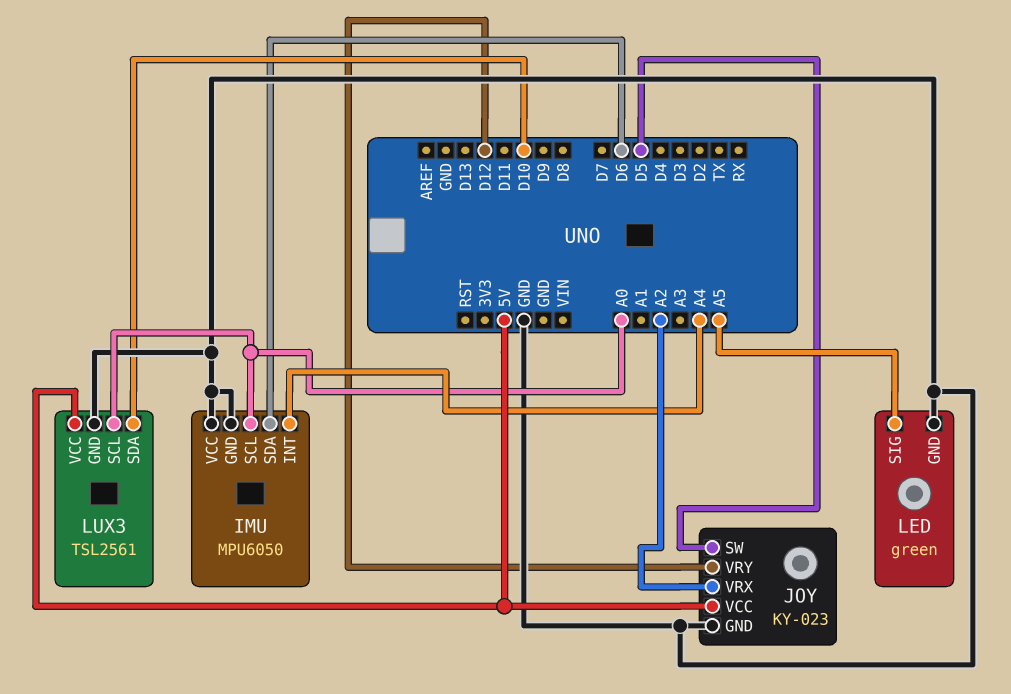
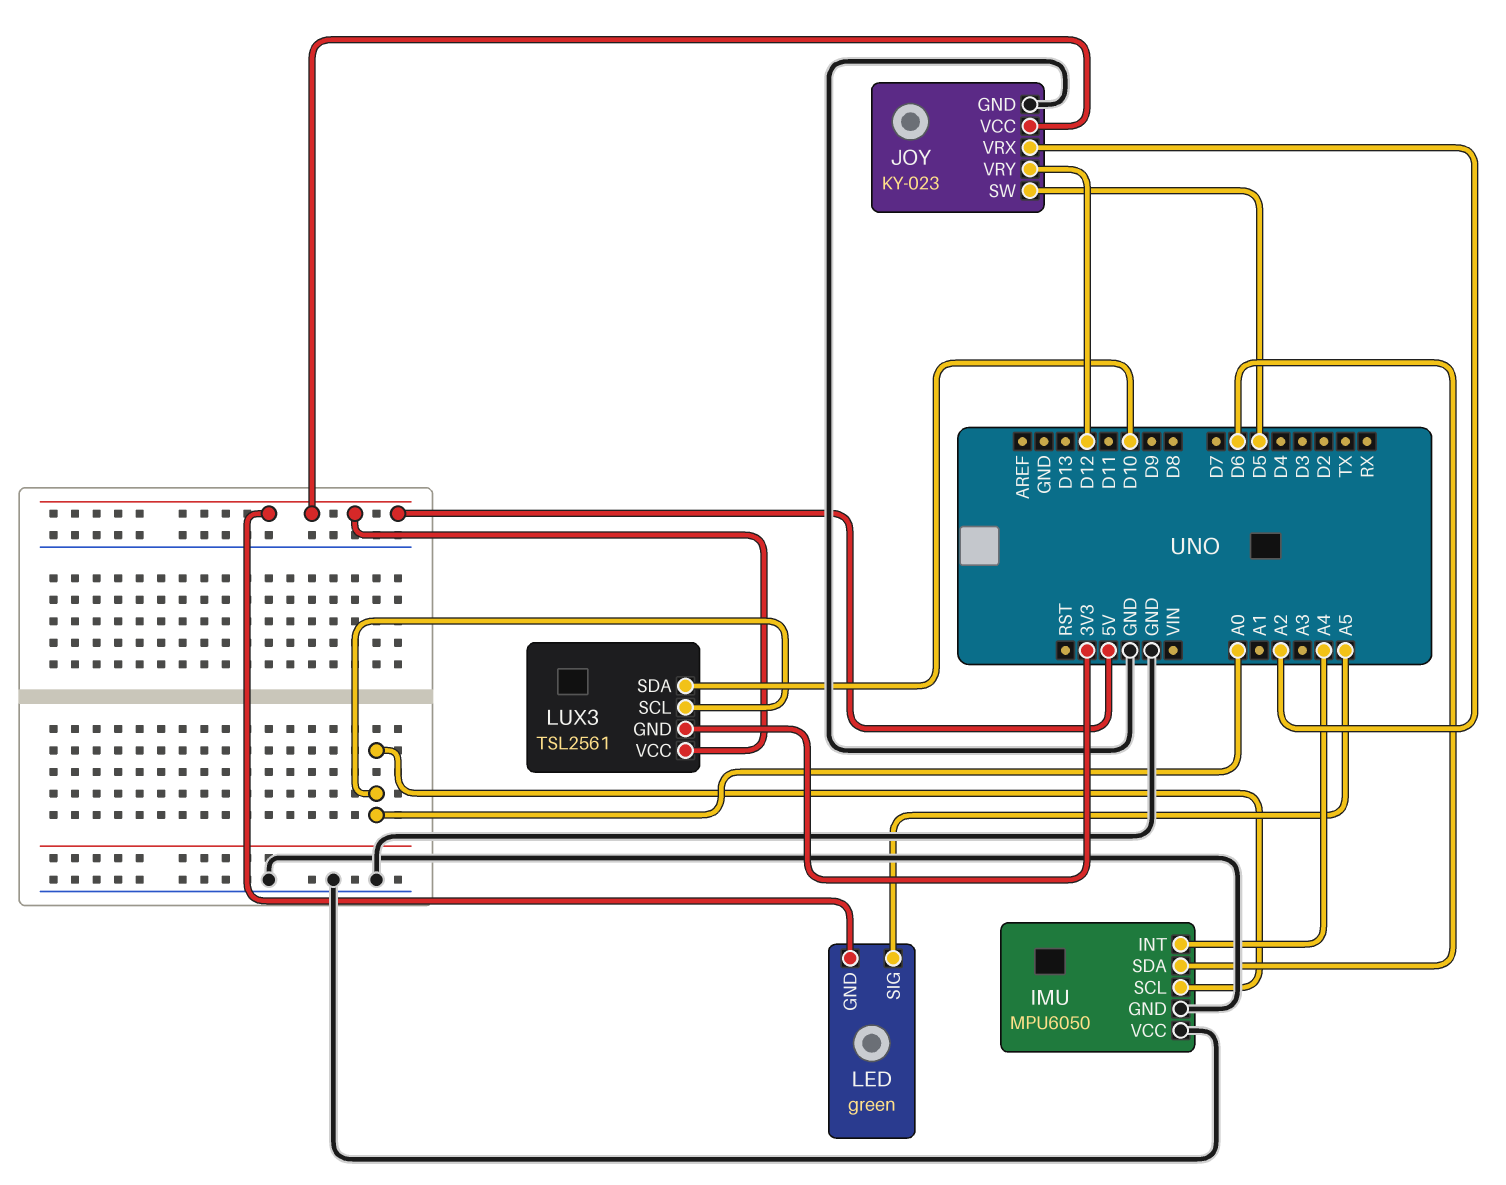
LED pin GND: GND -> 5V
LUX3 pin GND: GND -> 3V3

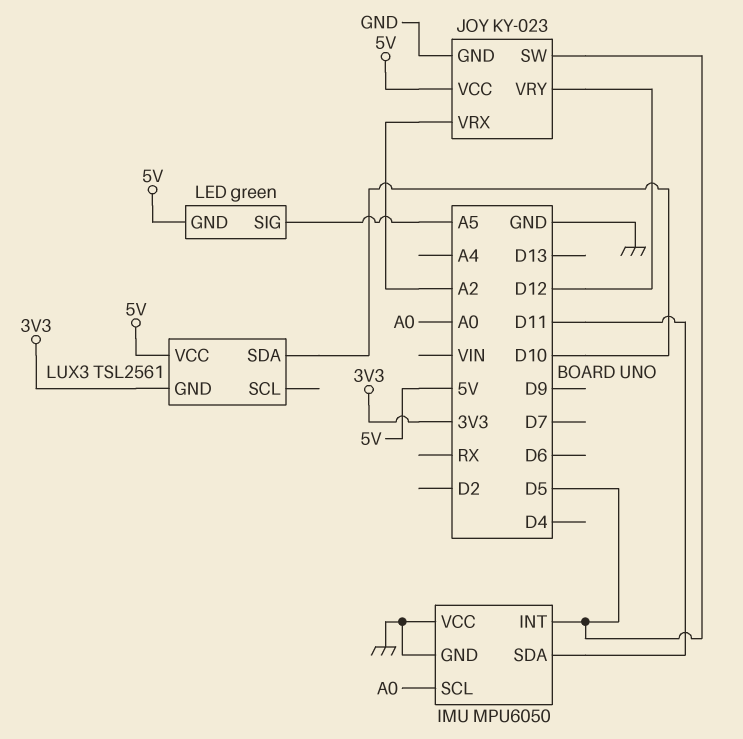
IMU pin INT: A4 -> D5
IMU pin SDA: D6 -> D11
LUX3 pin SCL: A0 -> none

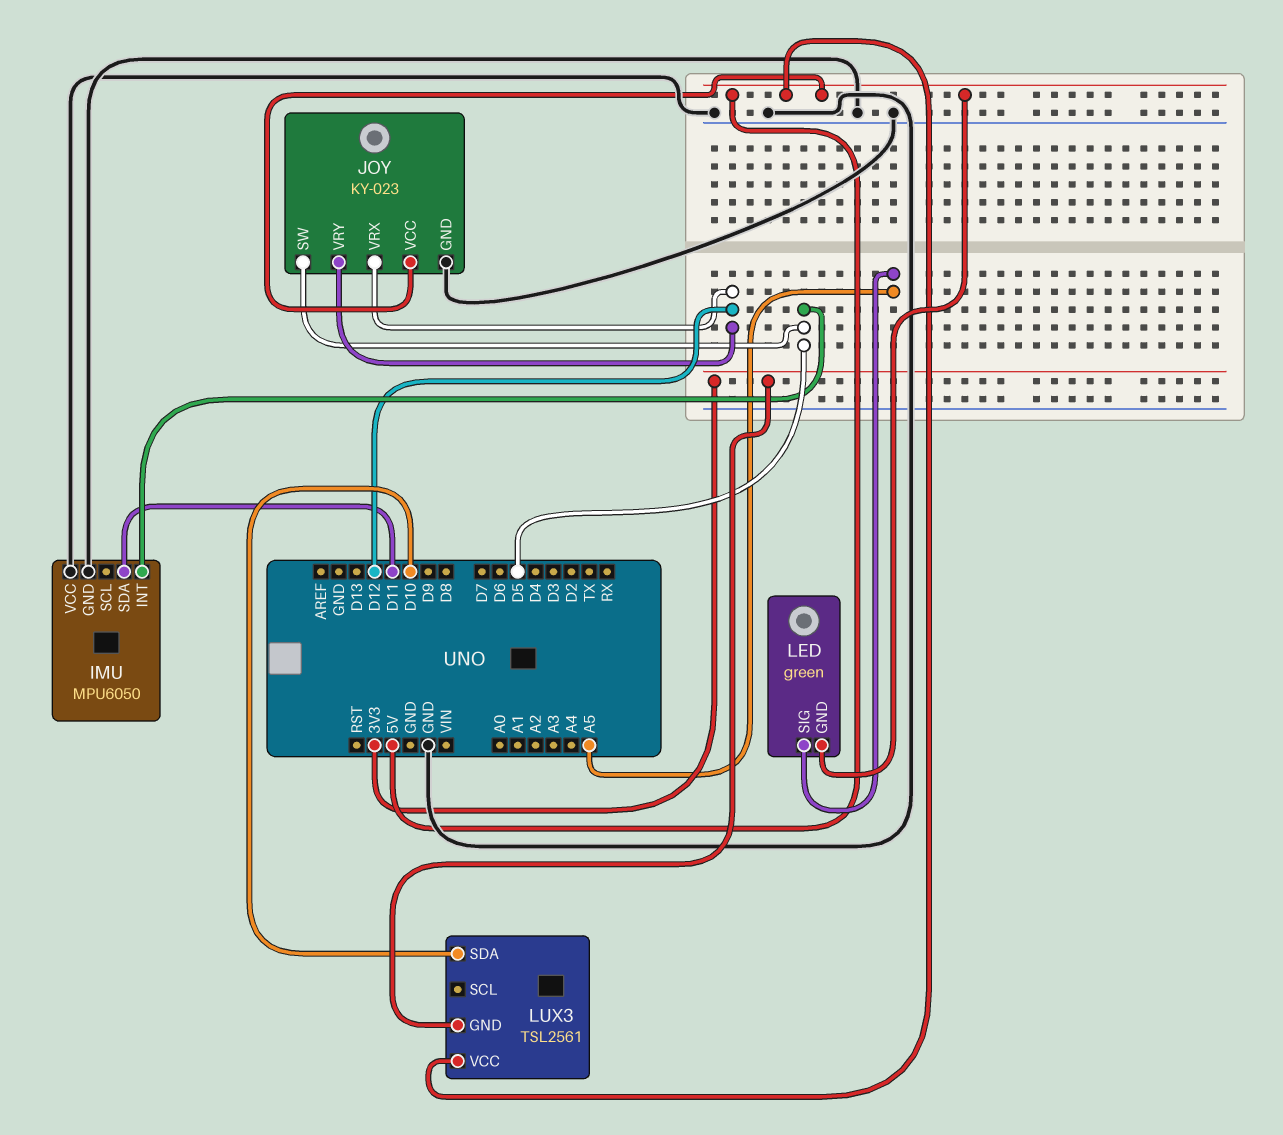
IMU pin SCL: A0 -> none
JOY pin VRX: A2 -> D12

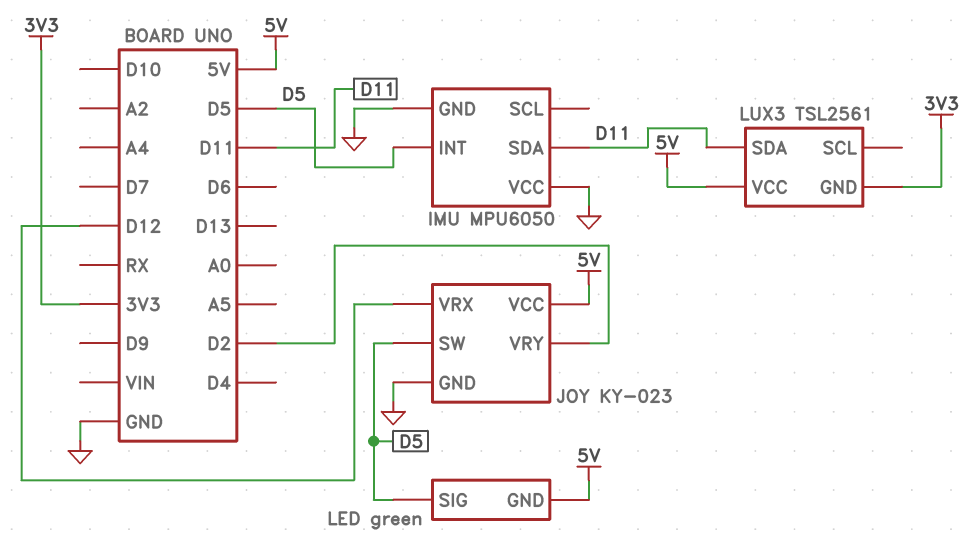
JOY pin VRY: D12 -> D2
LED pin SIG: A5 -> D5
LUX3 pin SDA: D10 -> D11

